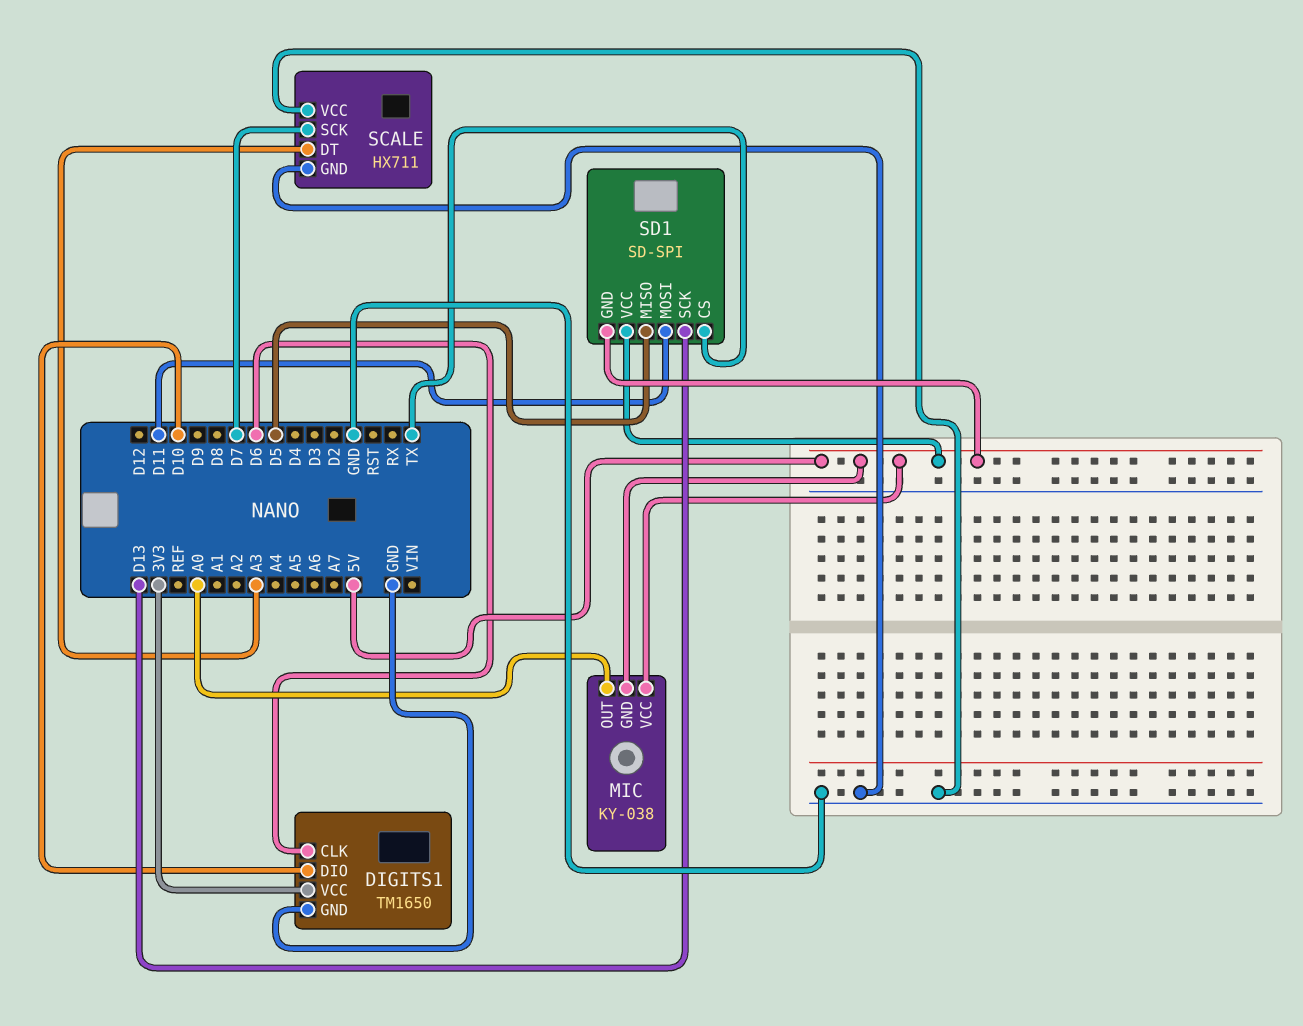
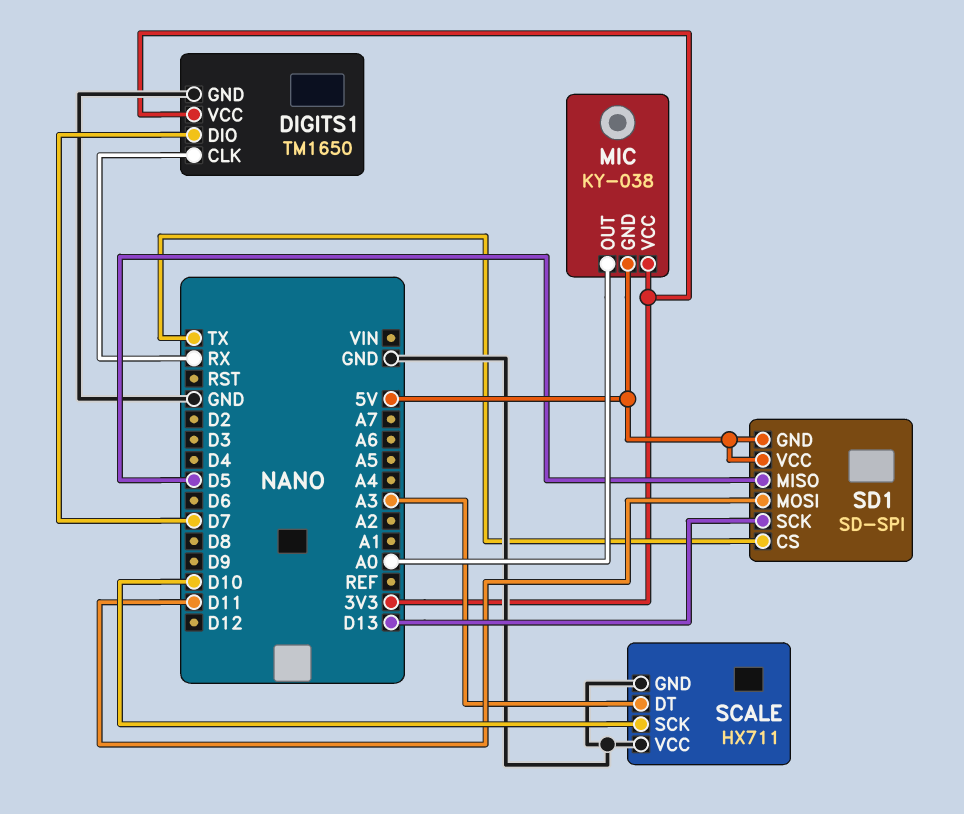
DIGITS1 pin CLK: D6 -> RX
DIGITS1 pin DIO: D10 -> D7
MIC pin VCC: 5V -> 3V3
SCALE pin SCK: D7 -> D10

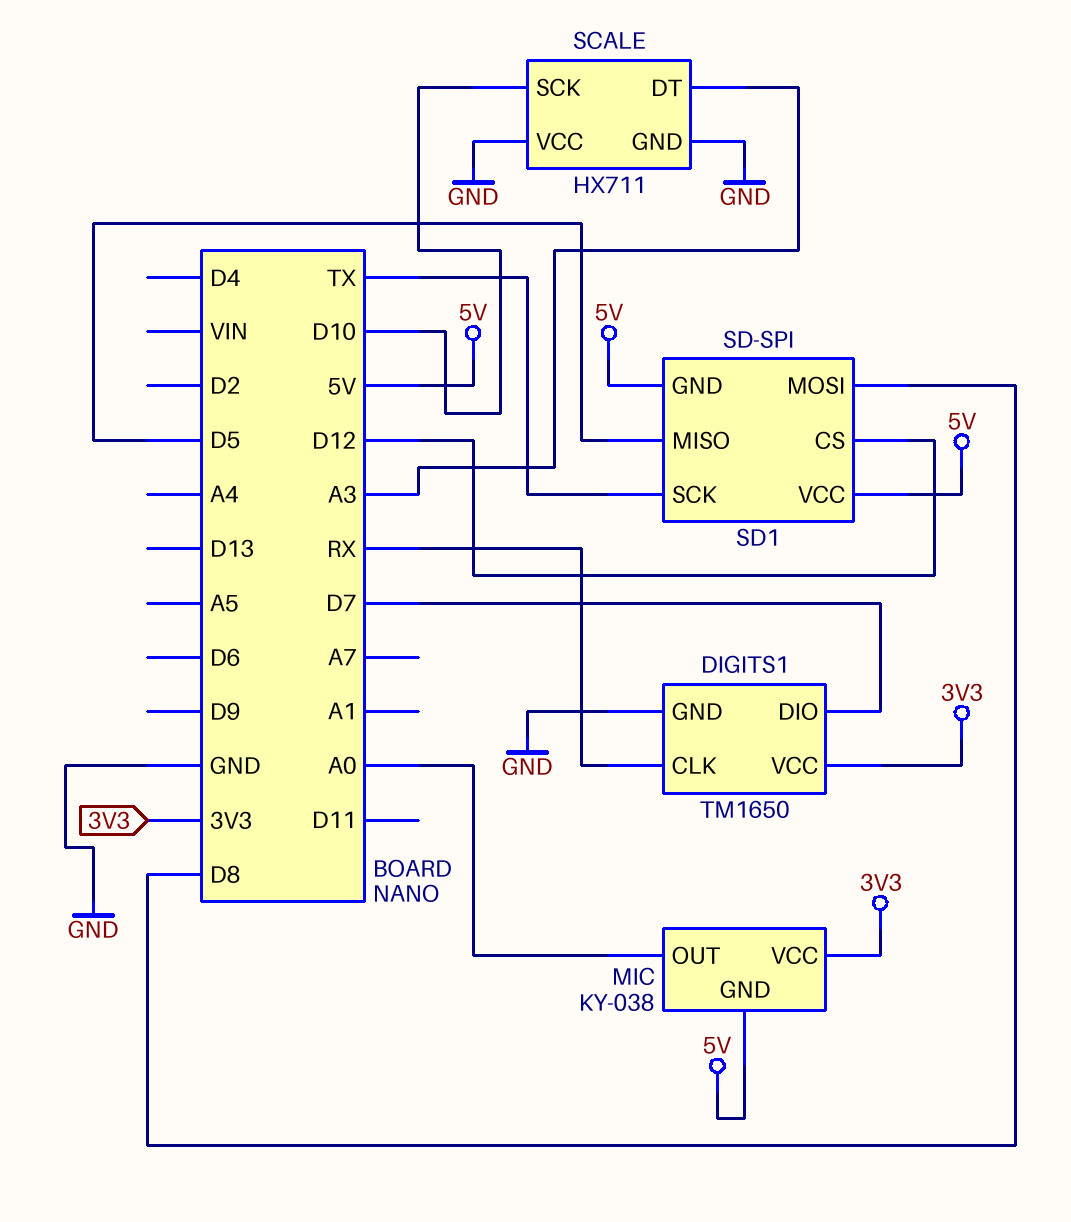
SD1 pin CS: TX -> D12
SD1 pin MOSI: D11 -> D8
SD1 pin SCK: D13 -> TX

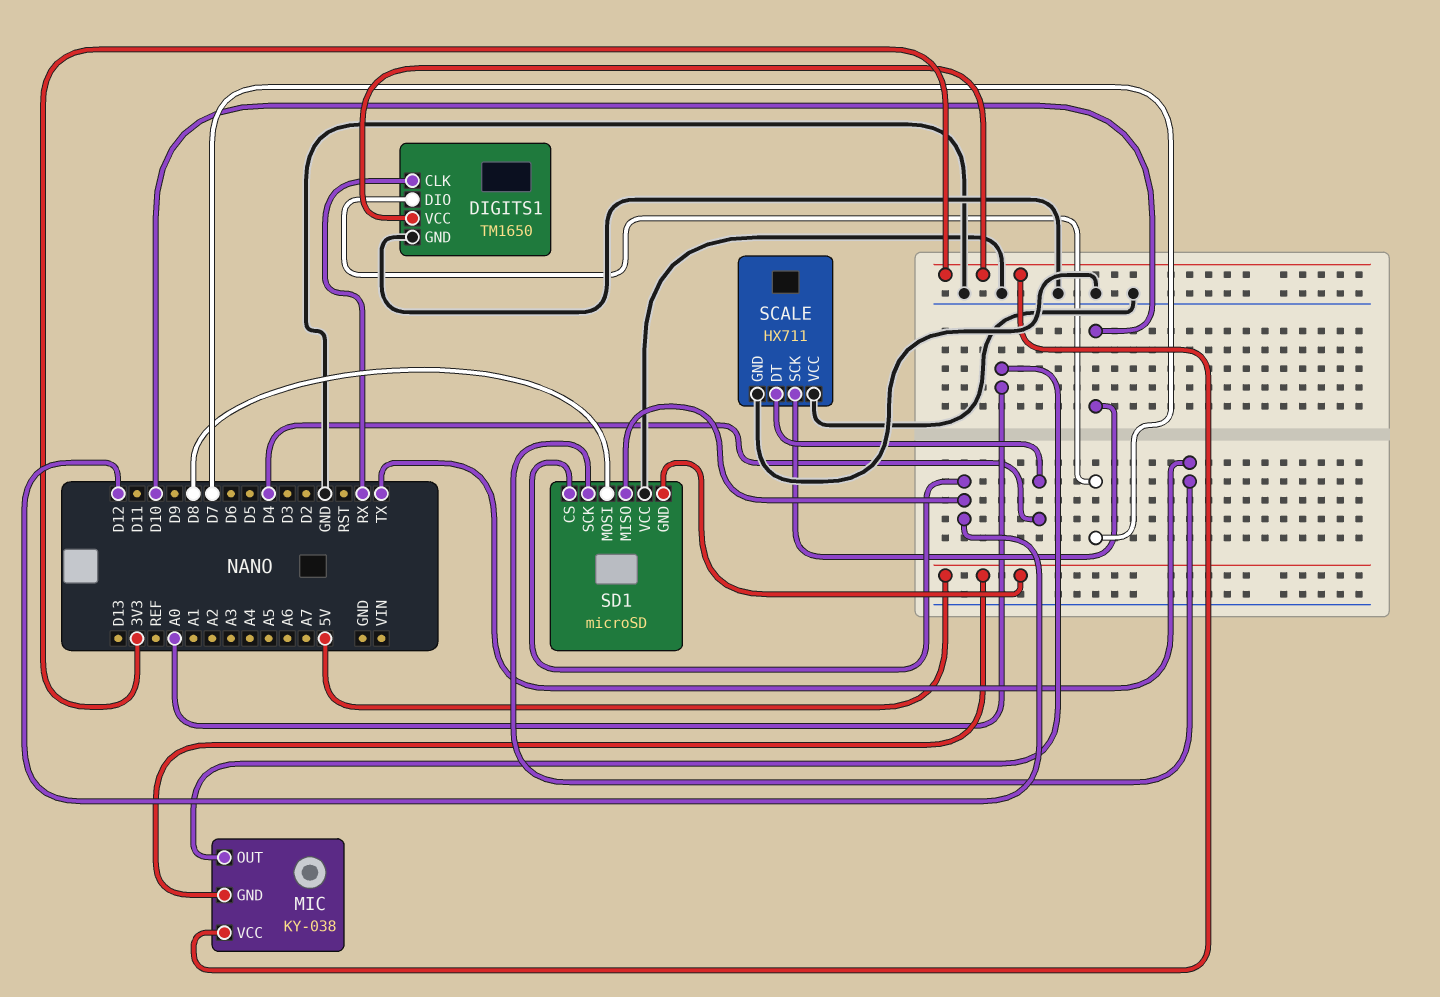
SCALE pin DT: A3 -> D4
SD1: SD-SPI -> microSD
SD1 pin MISO: D5 -> D12
SD1 pin VCC: 5V -> GND

